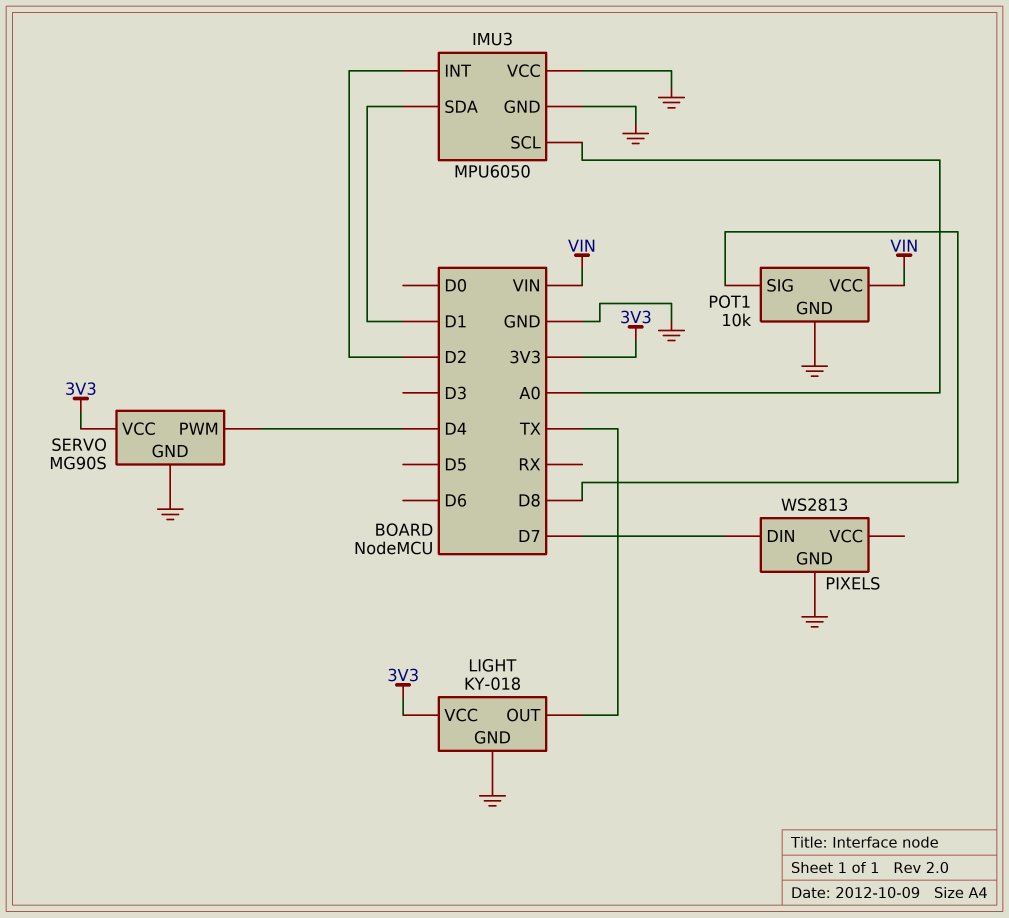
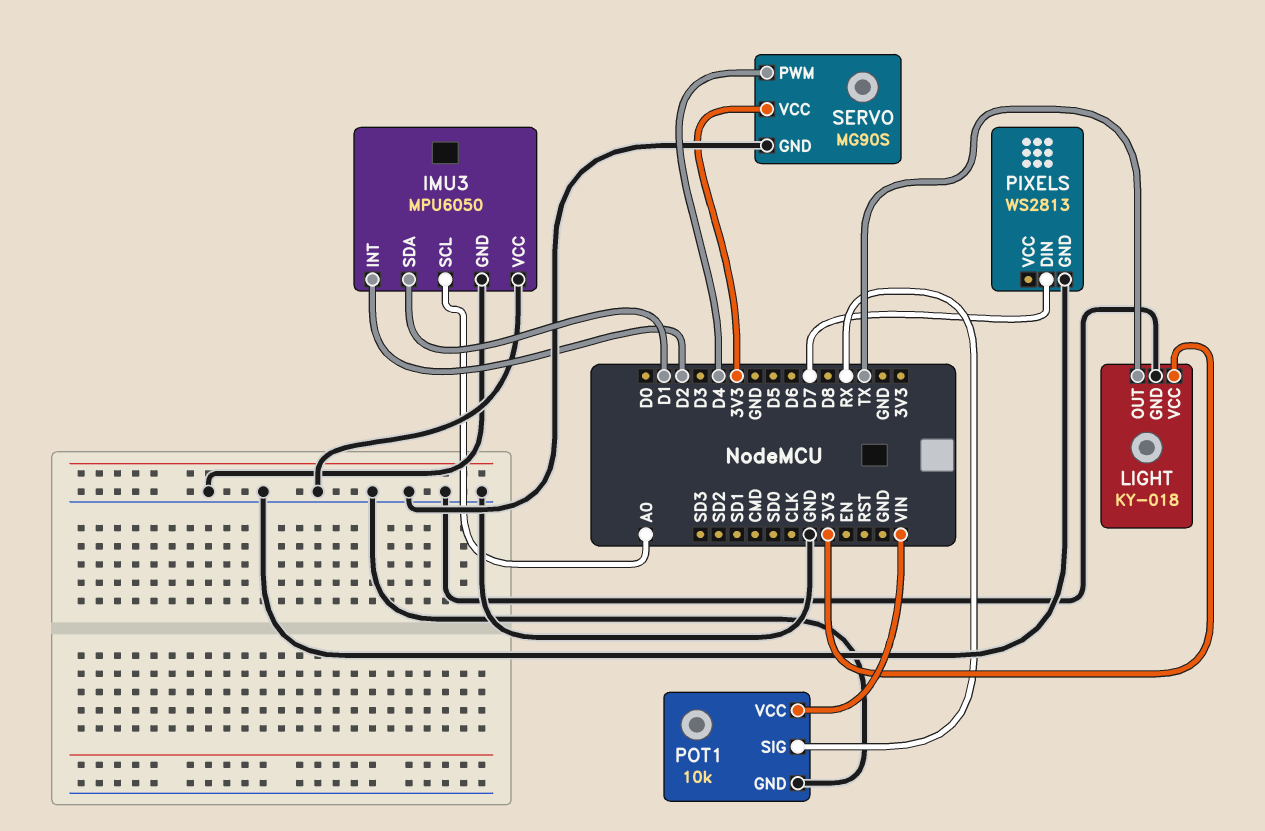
POT1 pin SIG: D8 -> RX

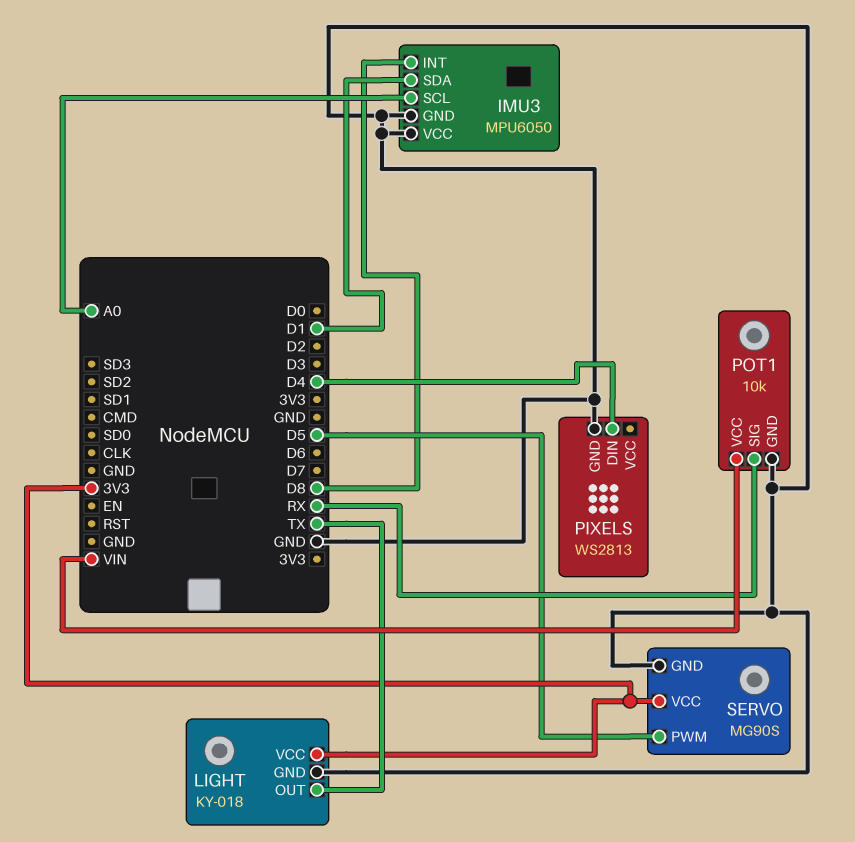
IMU3 pin INT: D2 -> D8
PIXELS pin DIN: D7 -> D4
SERVO pin PWM: D4 -> D5

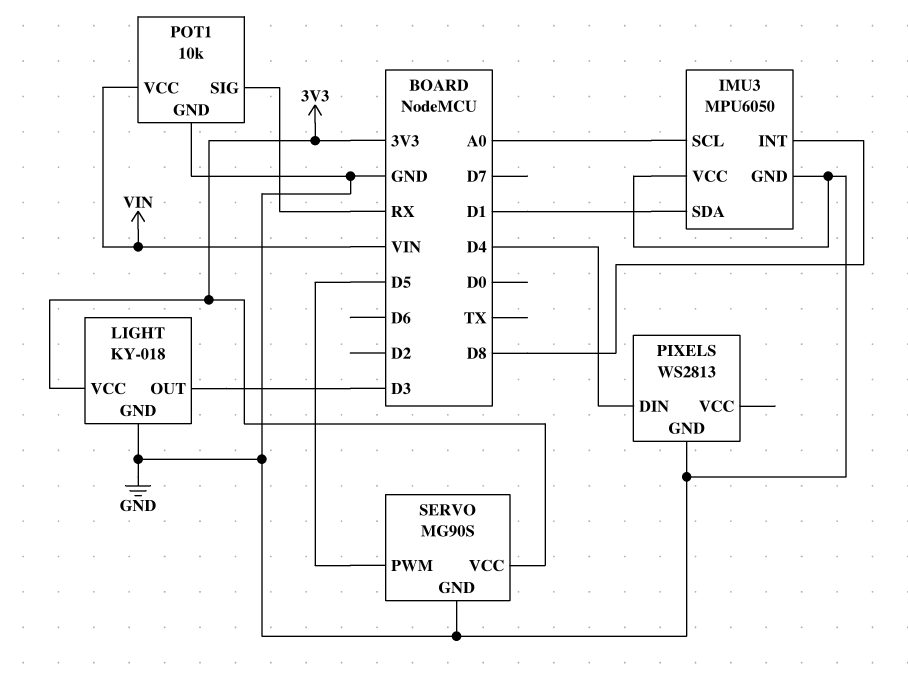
LIGHT pin OUT: TX -> D3

